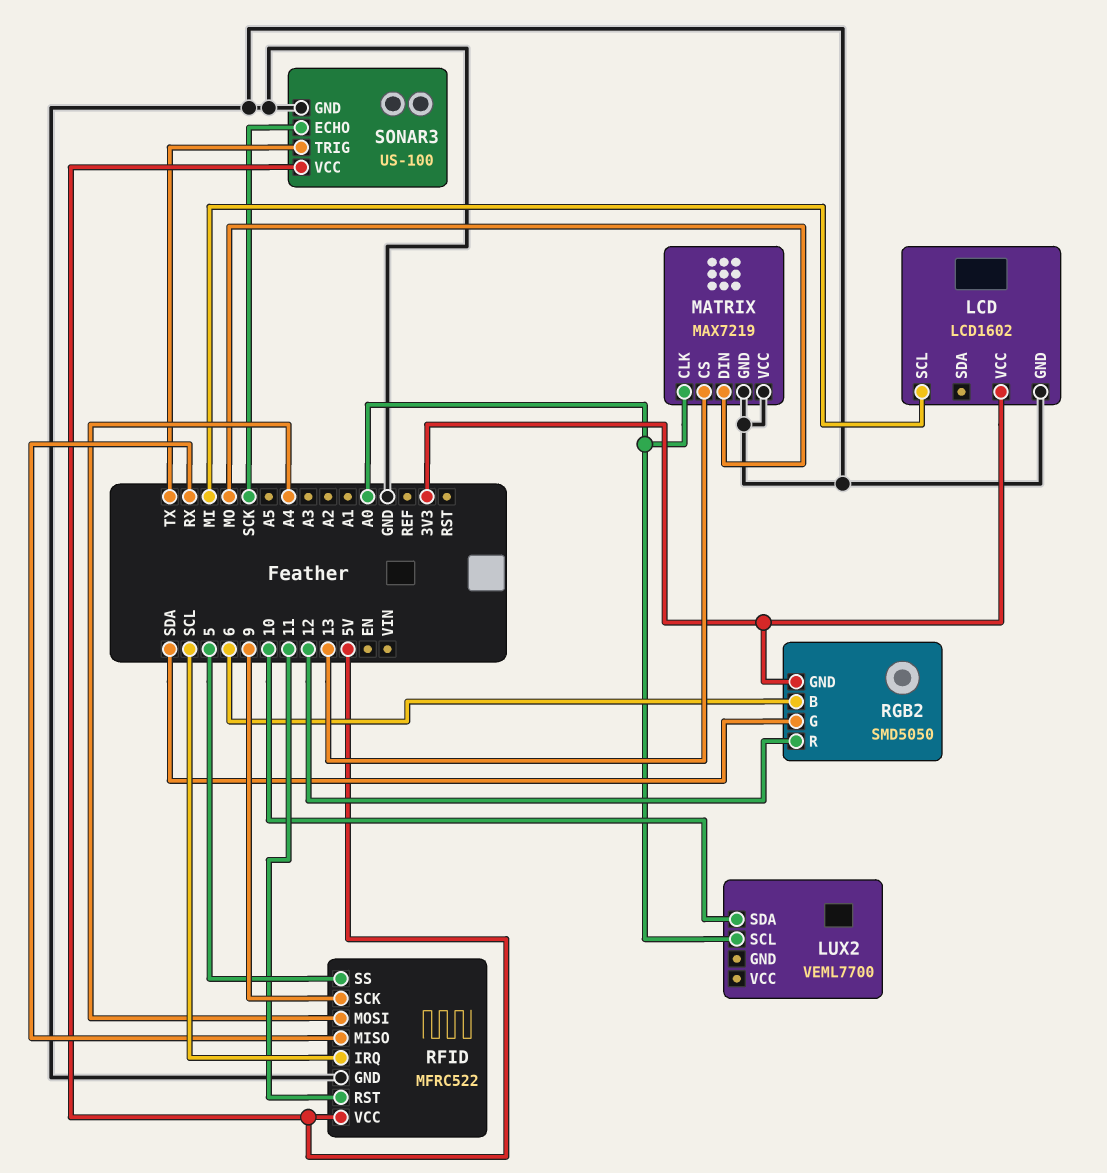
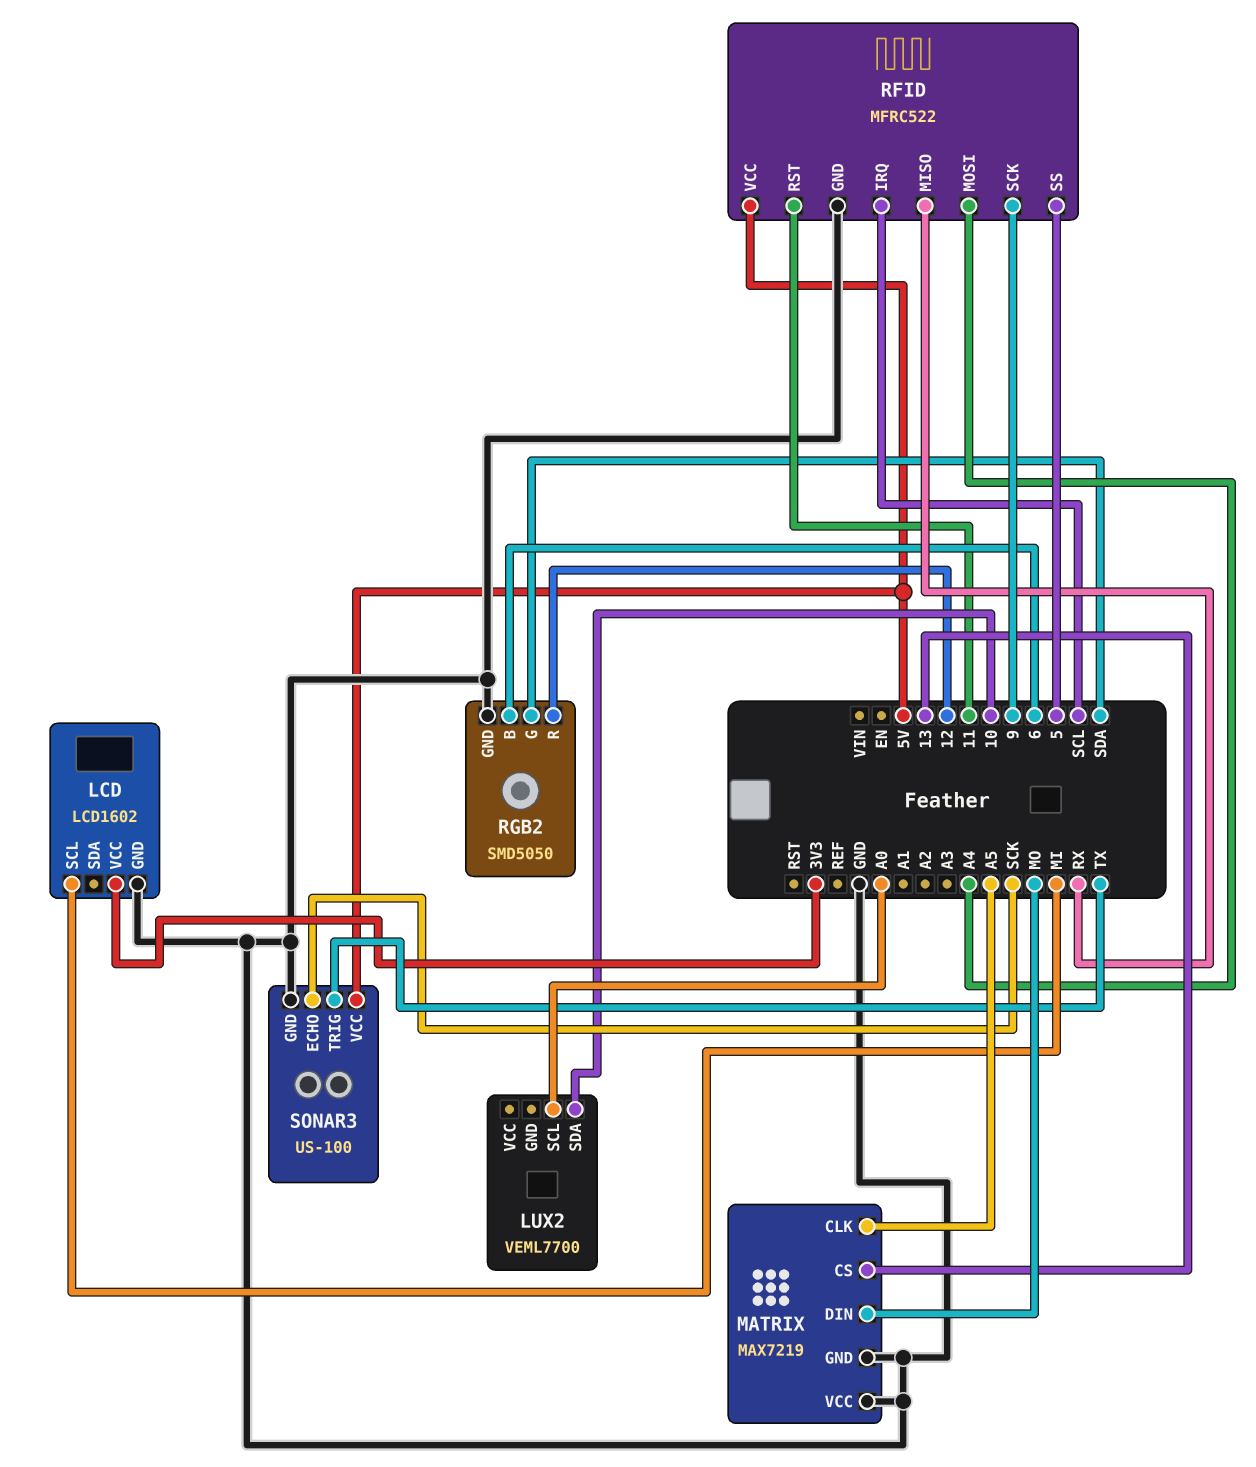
MATRIX pin CLK: A0 -> A5
RGB2 pin GND: 3V3 -> GND

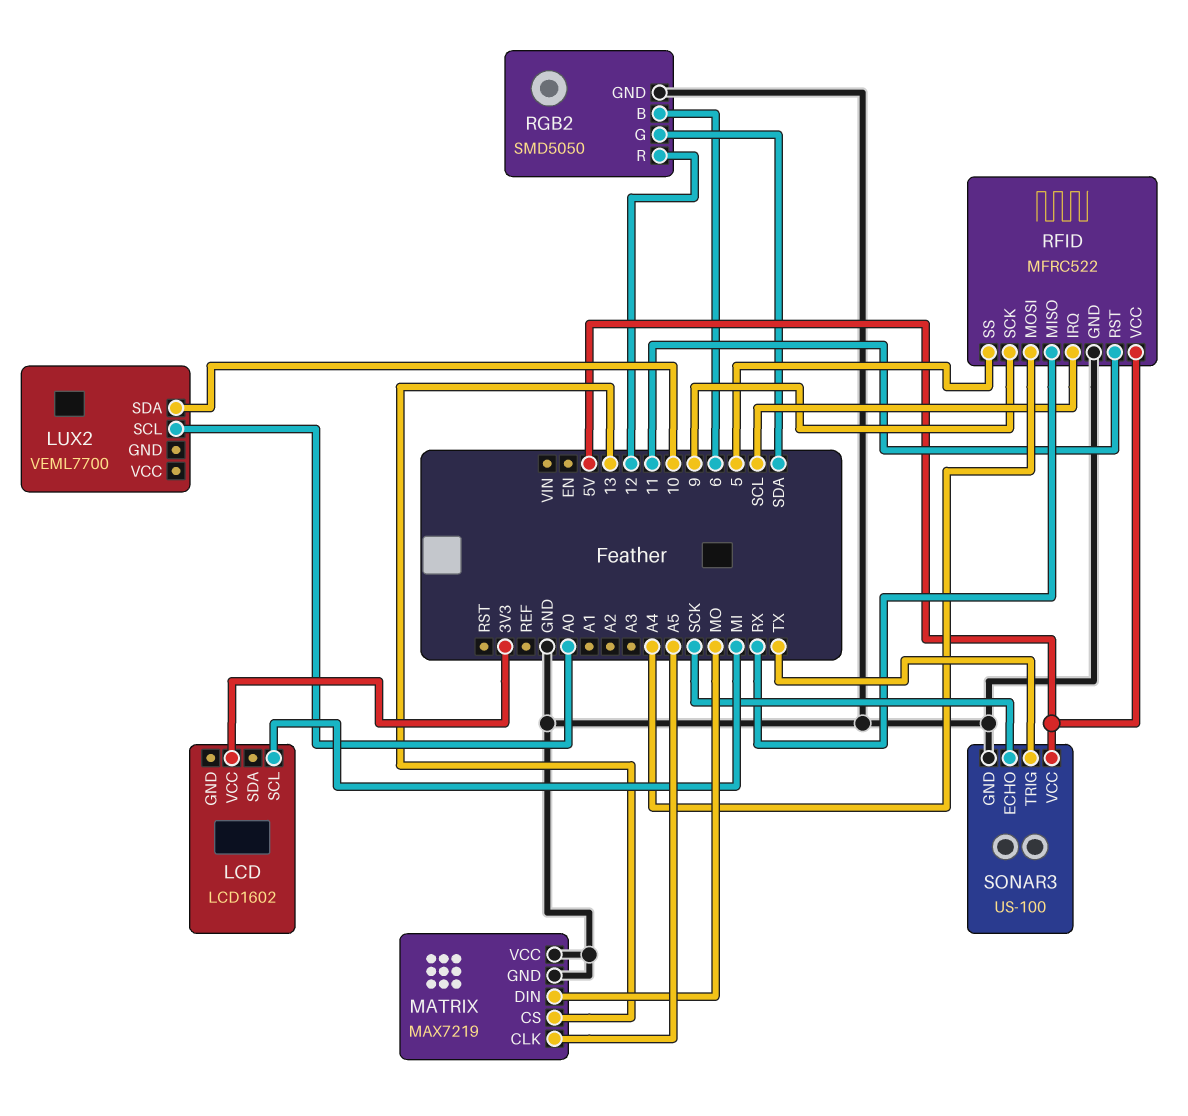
LCD pin GND: GND -> none

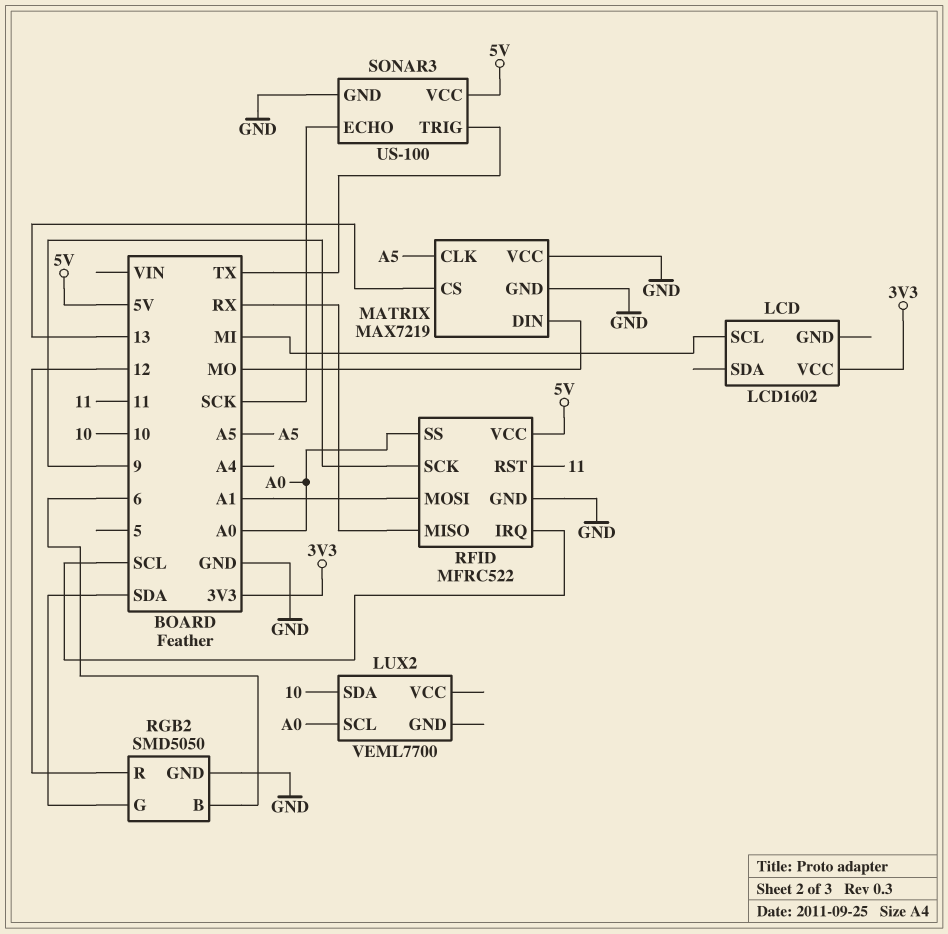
RFID pin MOSI: A4 -> A1
RFID pin SS: 5 -> A0

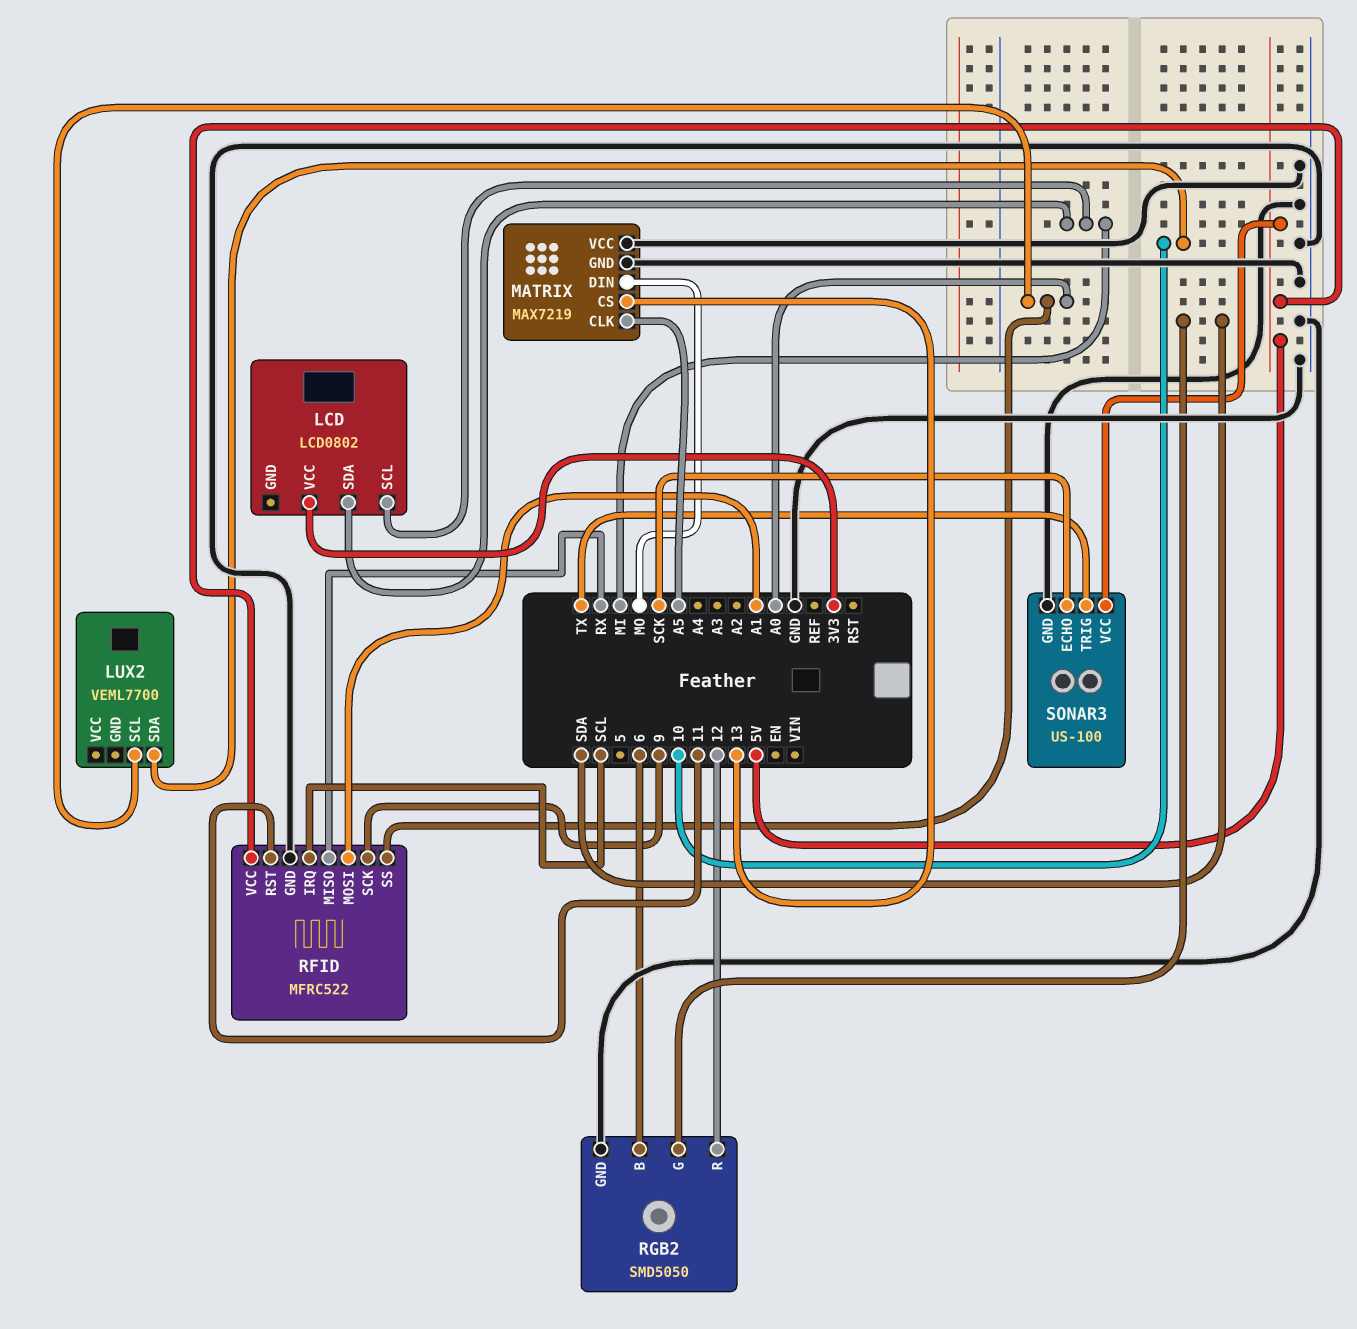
LCD: LCD1602 -> LCD0802
LCD pin SDA: none -> MI

